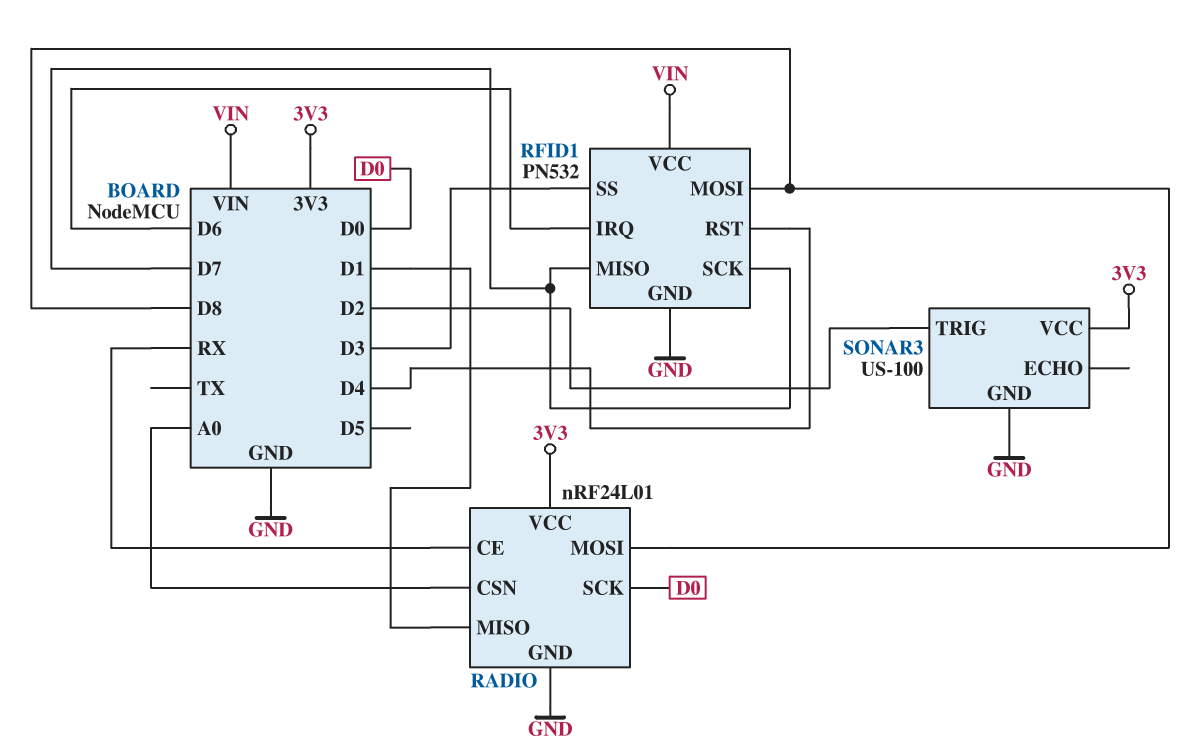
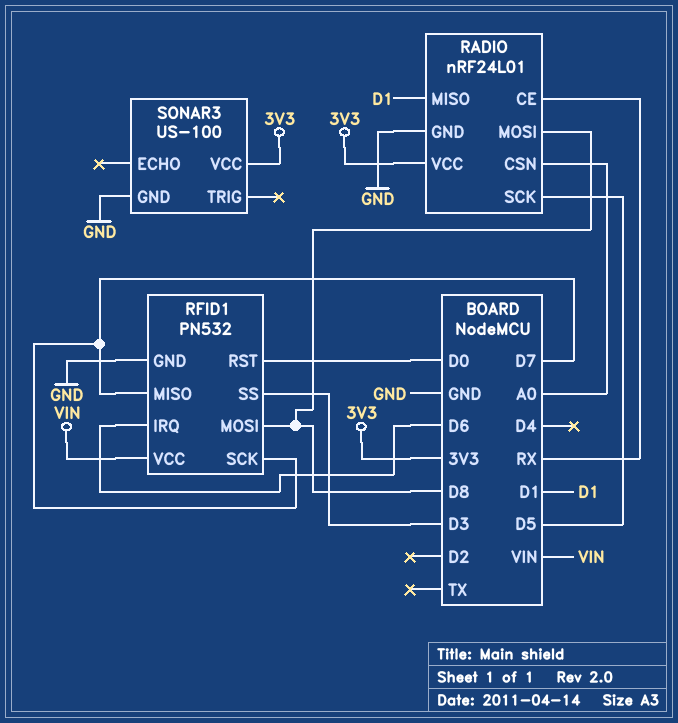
RADIO pin SCK: D0 -> D5
RFID1 pin RST: D4 -> D0
SONAR3 pin TRIG: D2 -> none

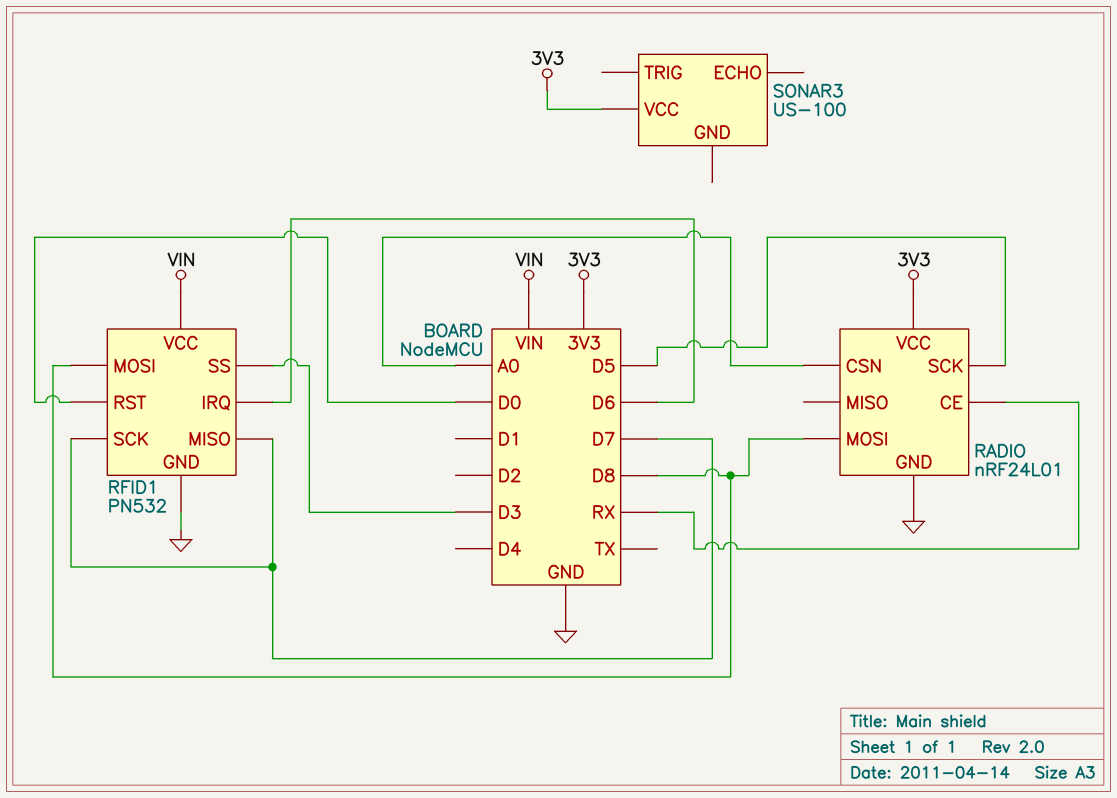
RADIO pin MISO: D1 -> none
SONAR3 pin GND: GND -> none

